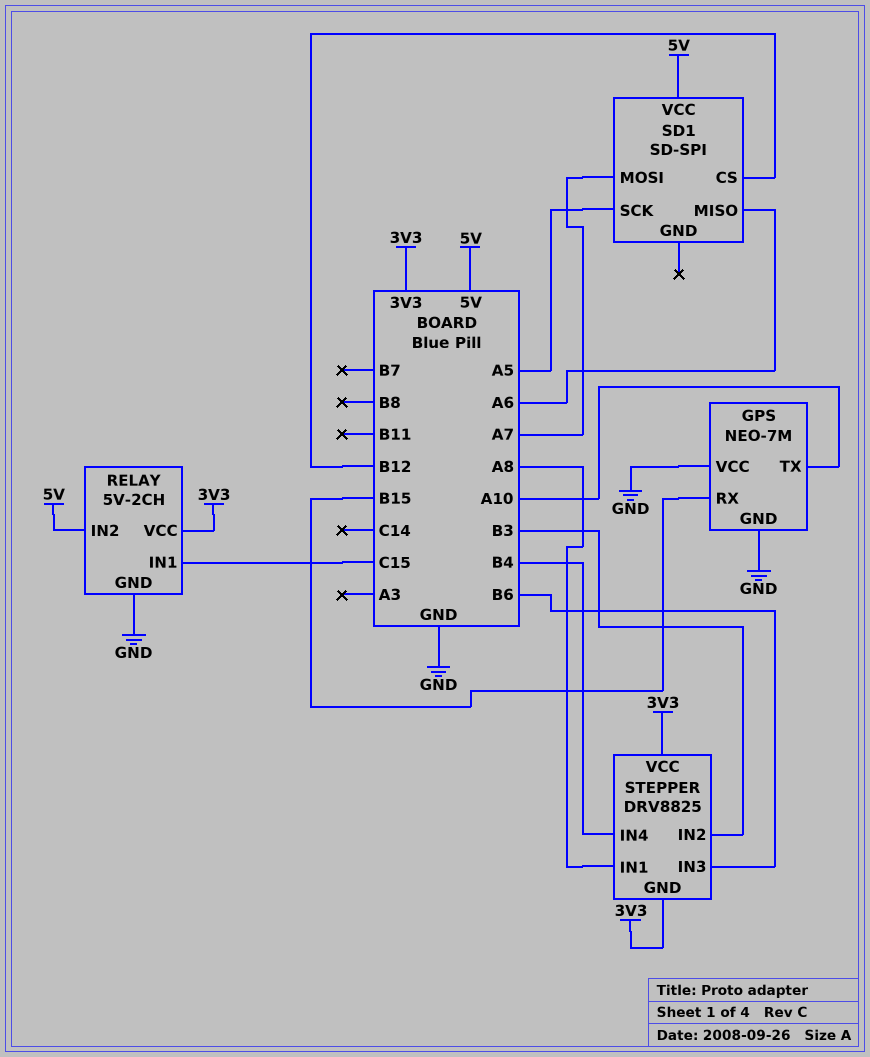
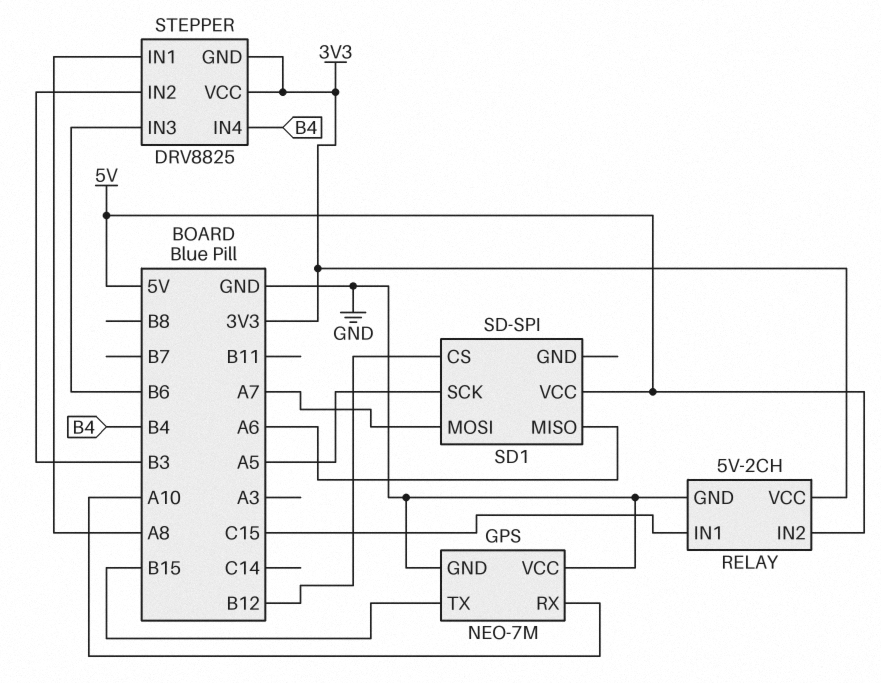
GPS pin RX: B15 -> A10
GPS pin TX: A10 -> B15

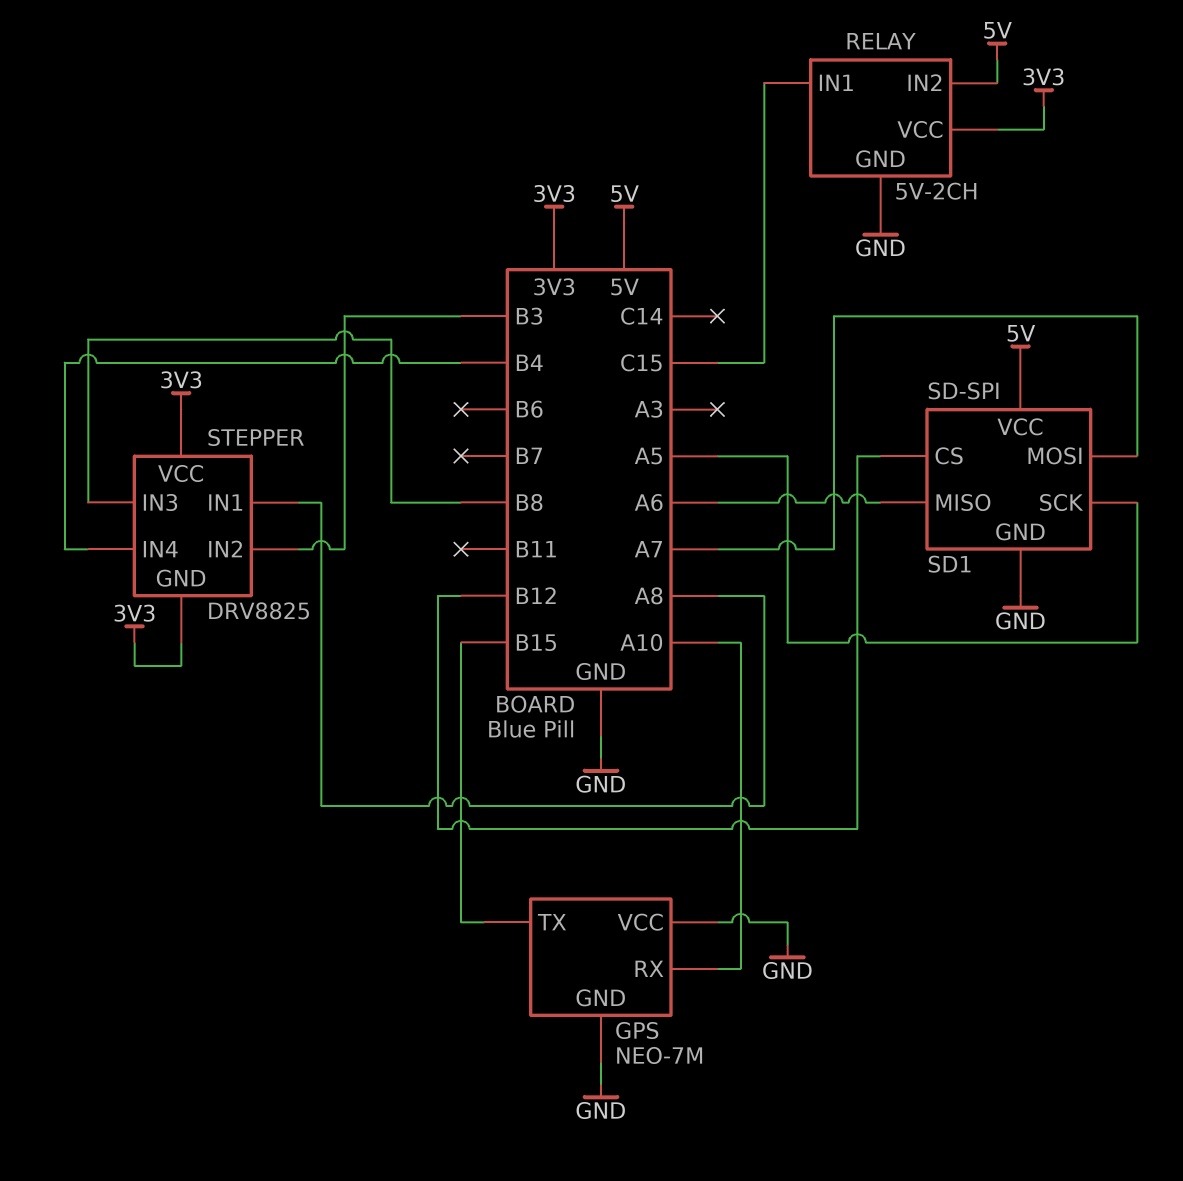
SD1 pin GND: none -> GND
STEPPER pin IN3: B6 -> B8

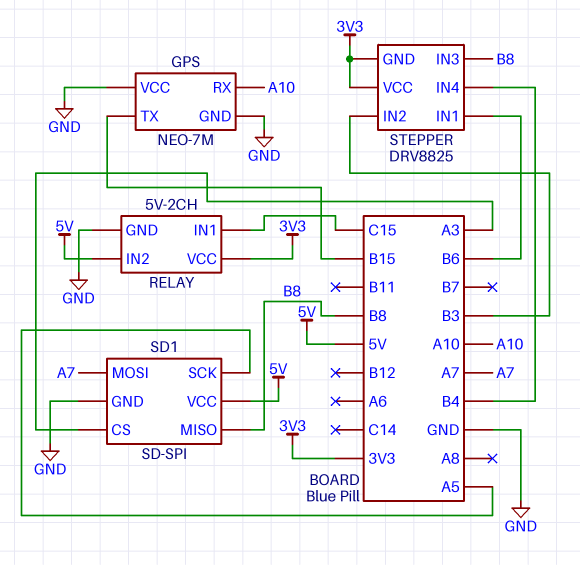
SD1 pin CS: B12 -> A3
SD1 pin MISO: A6 -> B8
STEPPER pin IN1: A8 -> B6

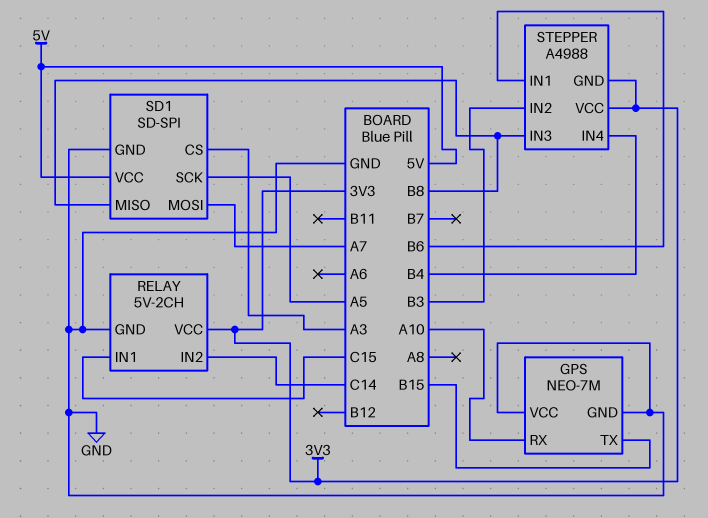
RELAY pin IN2: 5V -> C14
STEPPER: DRV8825 -> A4988

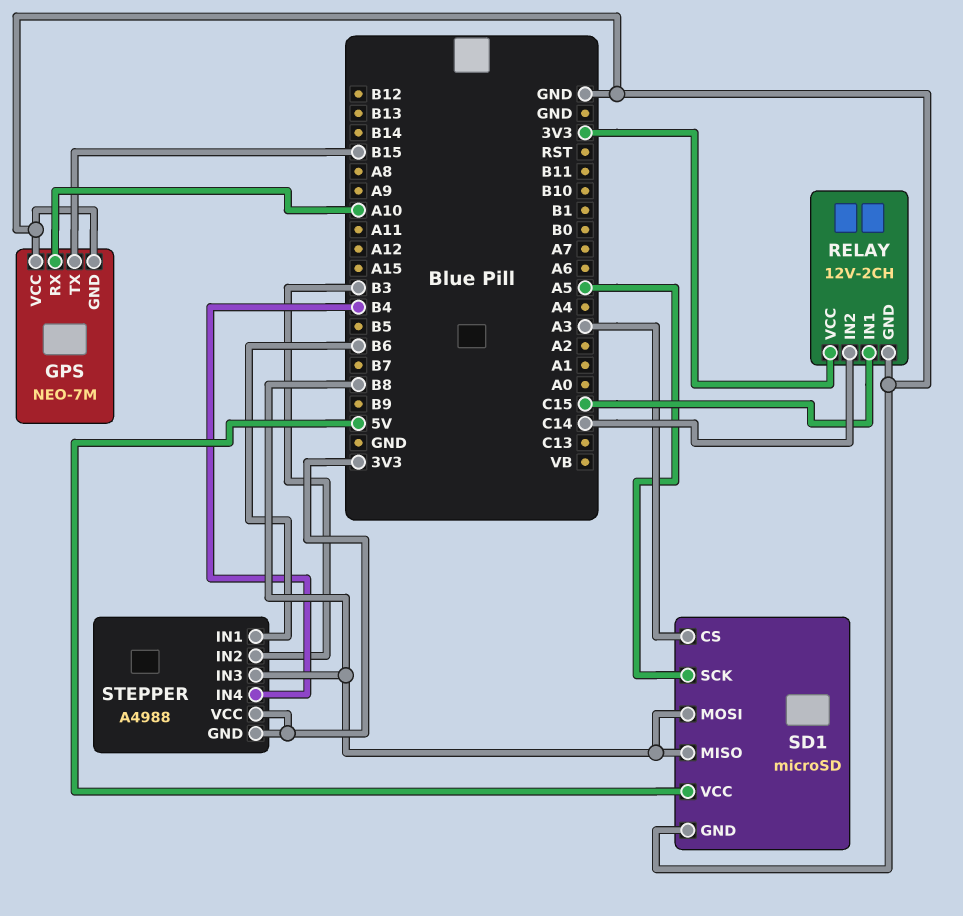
RELAY: 5V-2CH -> 12V-2CH
SD1: SD-SPI -> microSD
SD1 pin MOSI: A7 -> B8

